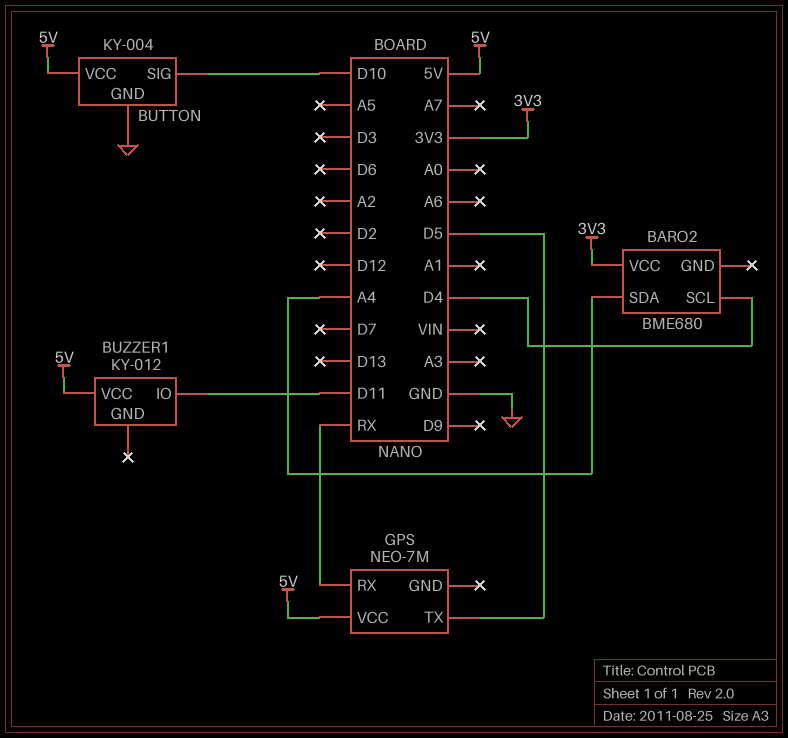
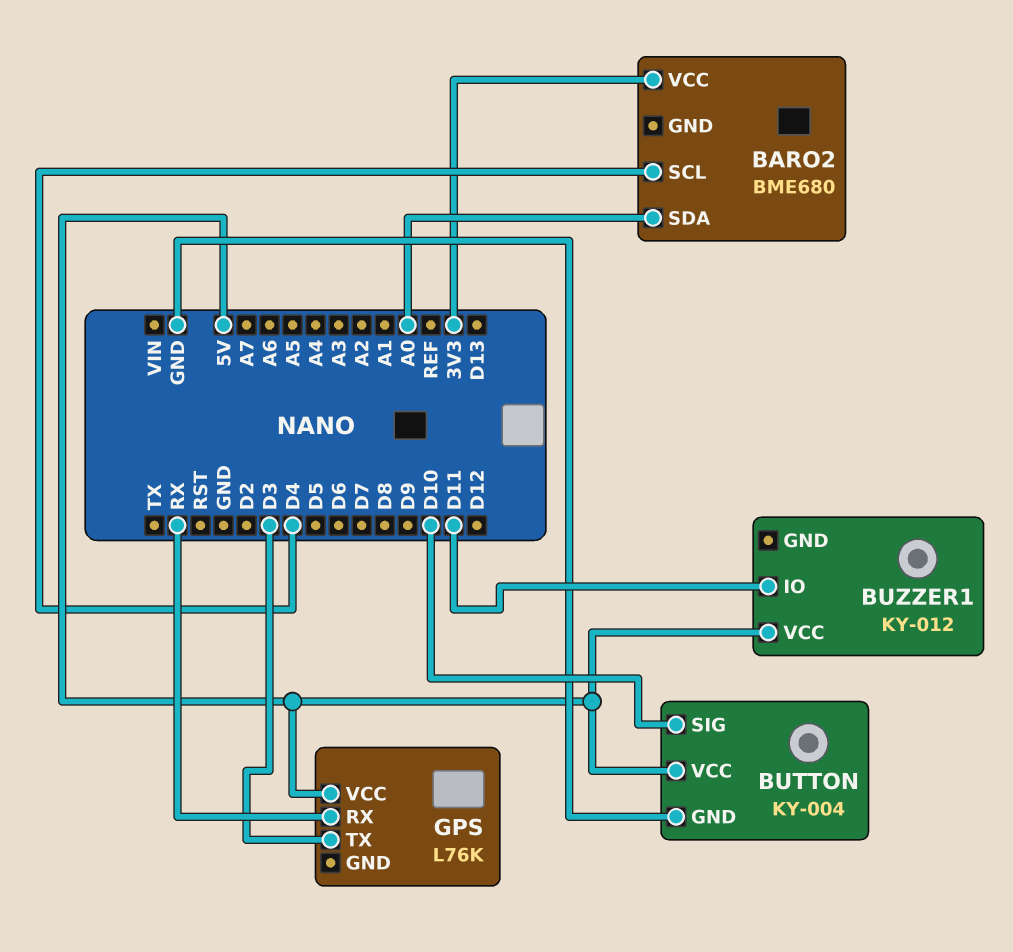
BARO2 pin SDA: A4 -> A0
GPS: NEO-7M -> L76K
GPS pin TX: D5 -> D3

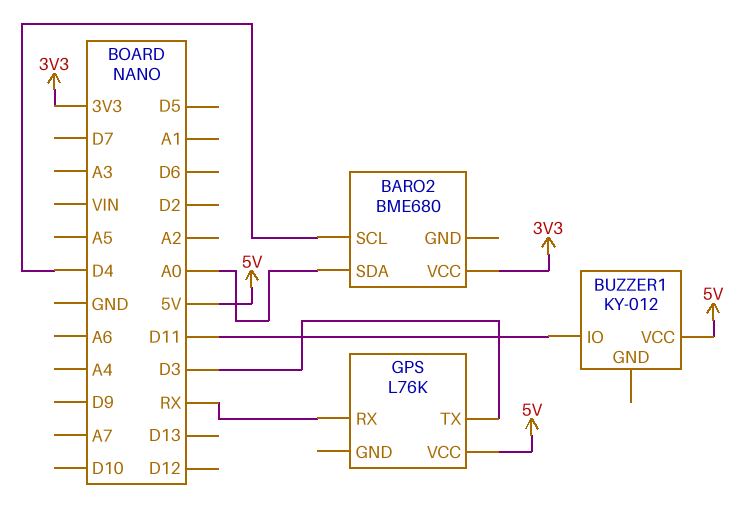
BUTTON: KY-004 -> none
BUTTON pin GND: GND -> none
BUTTON pin SIG: D10 -> none
BUTTON pin VCC: 5V -> none

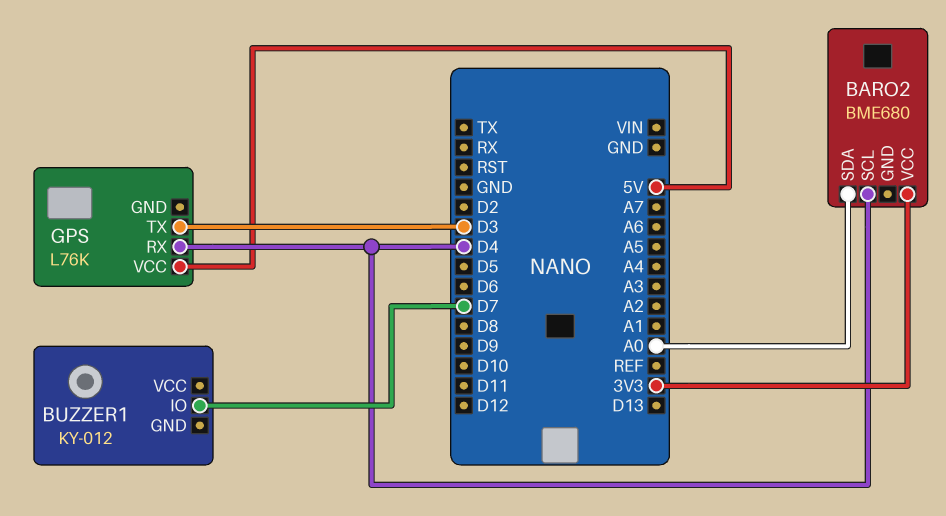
BUZZER1 pin IO: D11 -> D7
BUZZER1 pin VCC: 5V -> none
GPS pin RX: RX -> D4

